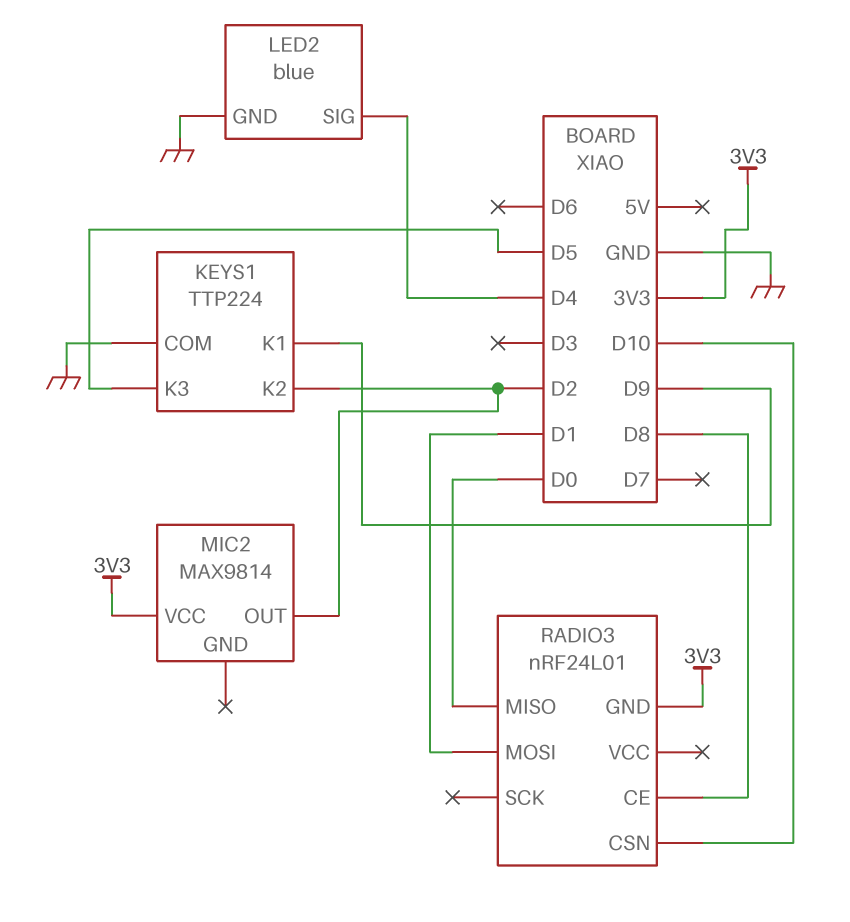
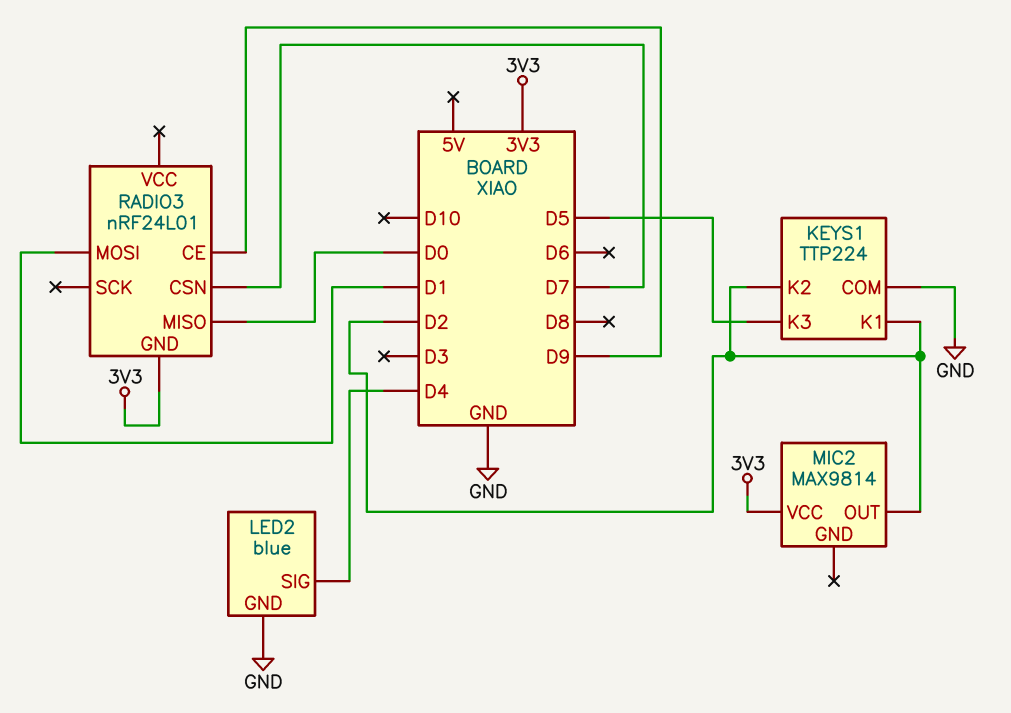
KEYS1 pin K1: D9 -> D2
RADIO3 pin CE: D8 -> D9
RADIO3 pin CSN: D10 -> D7

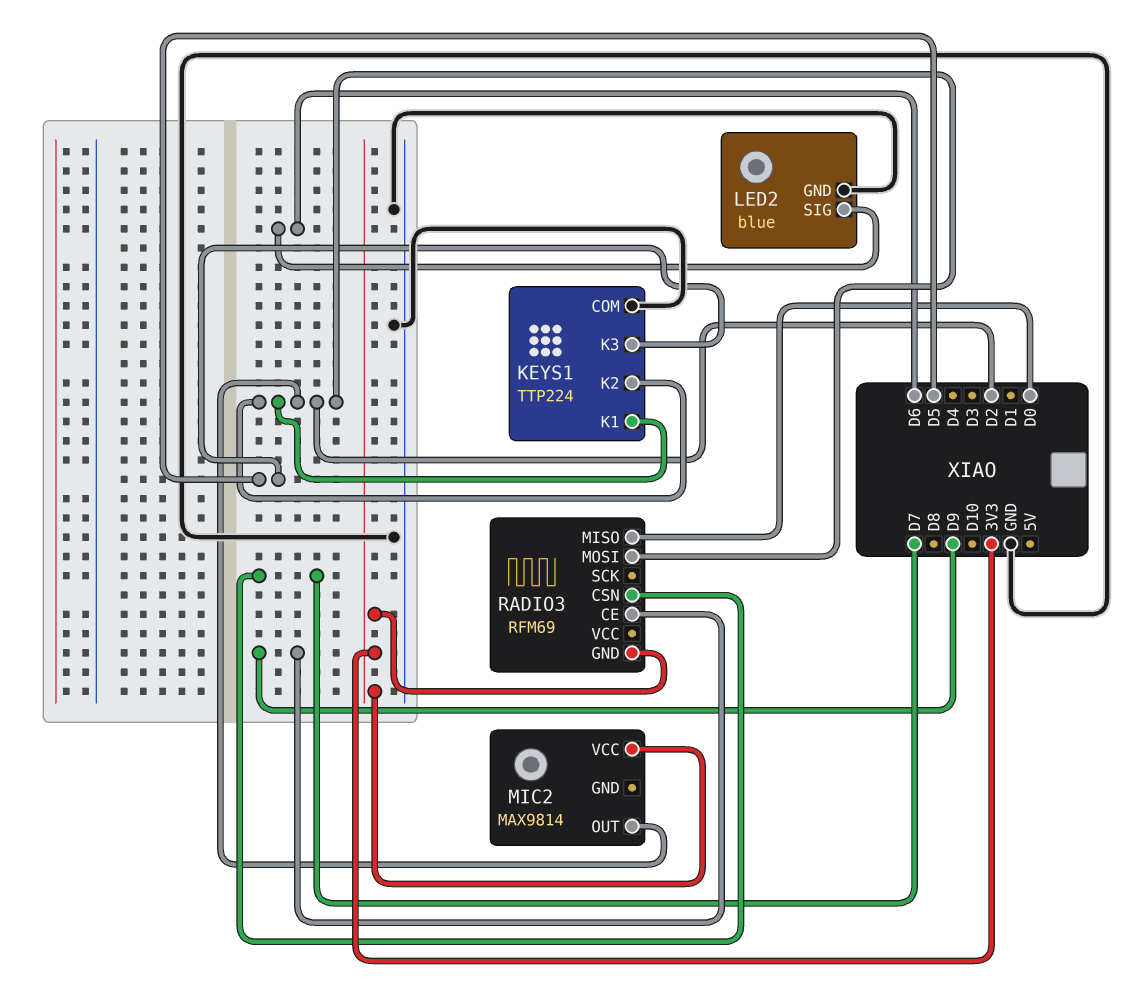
LED2 pin SIG: D4 -> D6
RADIO3: nRF24L01 -> RFM69
RADIO3 pin MOSI: D1 -> D2

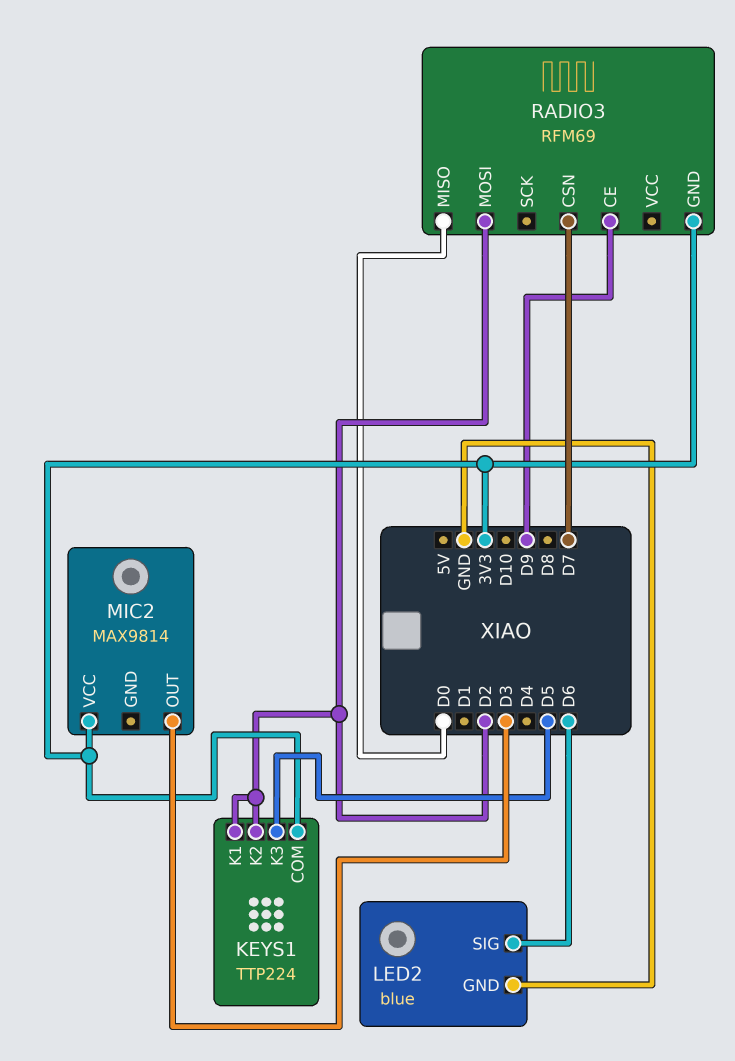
KEYS1 pin COM: GND -> 3V3
MIC2 pin OUT: D2 -> D3

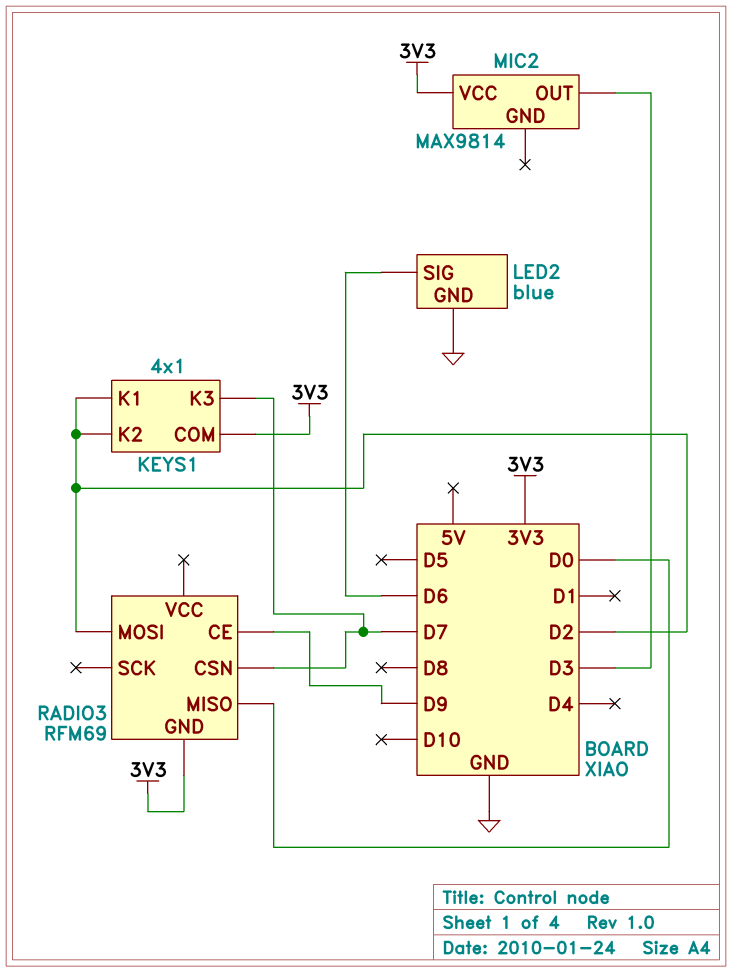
KEYS1: TTP224 -> 4x1
KEYS1 pin K3: D5 -> D7

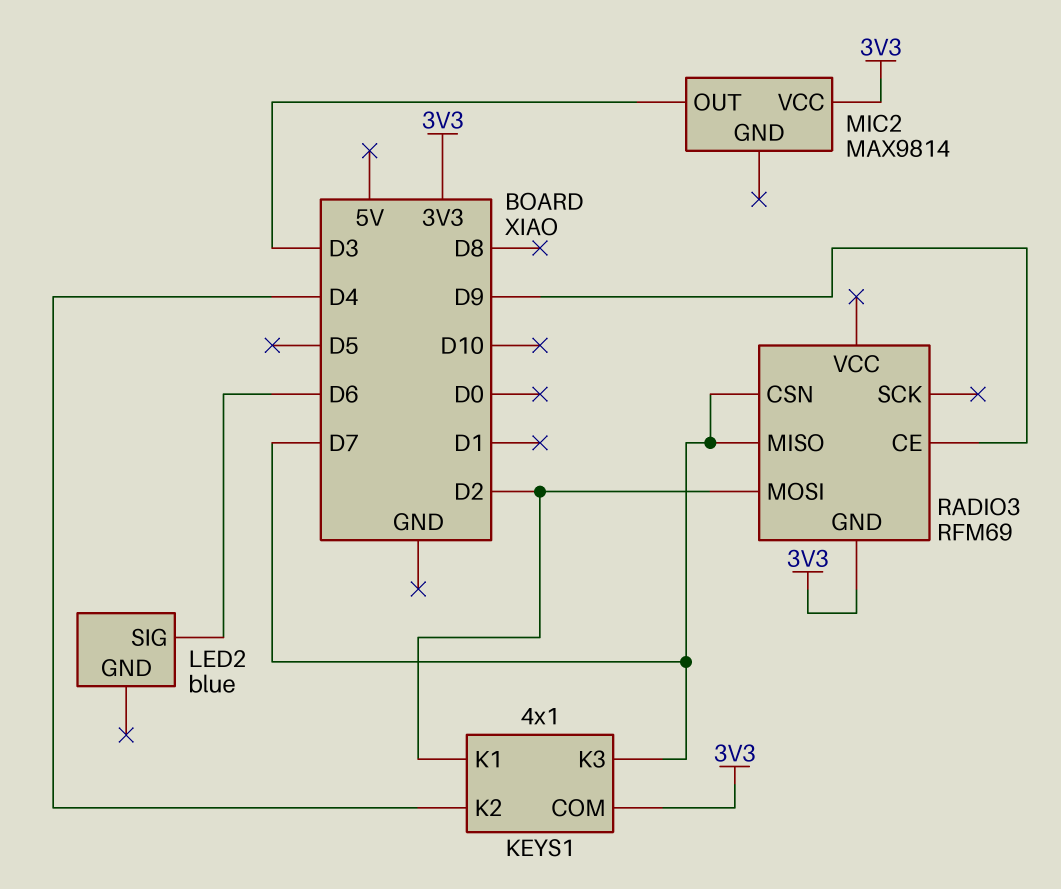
KEYS1 pin K2: D2 -> D4
LED2 pin GND: GND -> none
RADIO3 pin MISO: D0 -> D7

